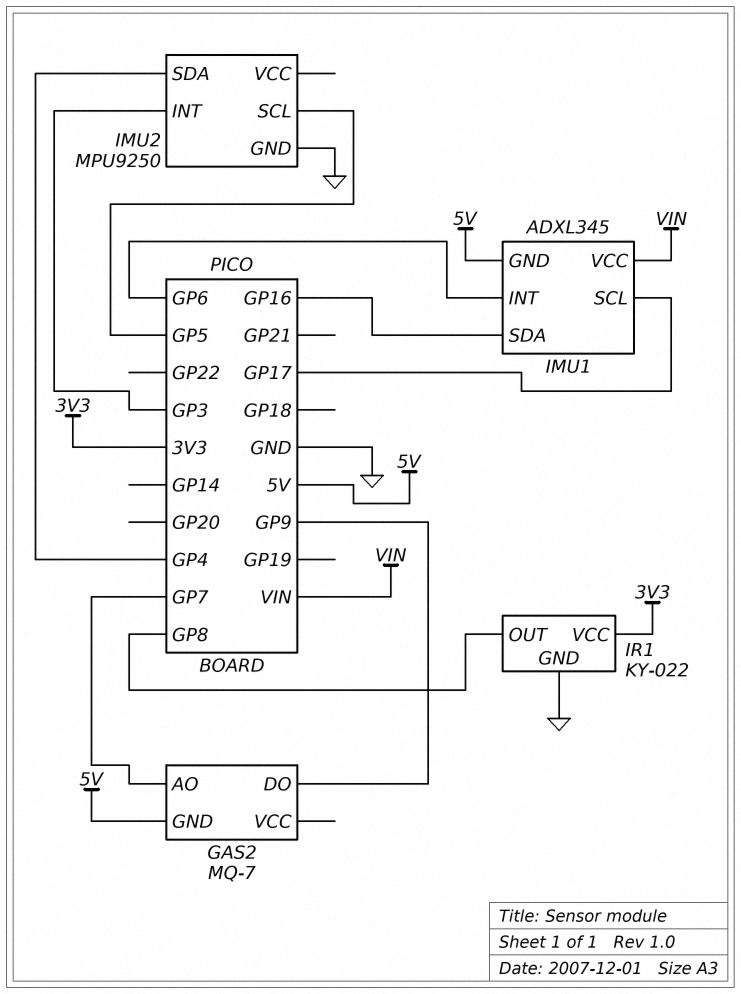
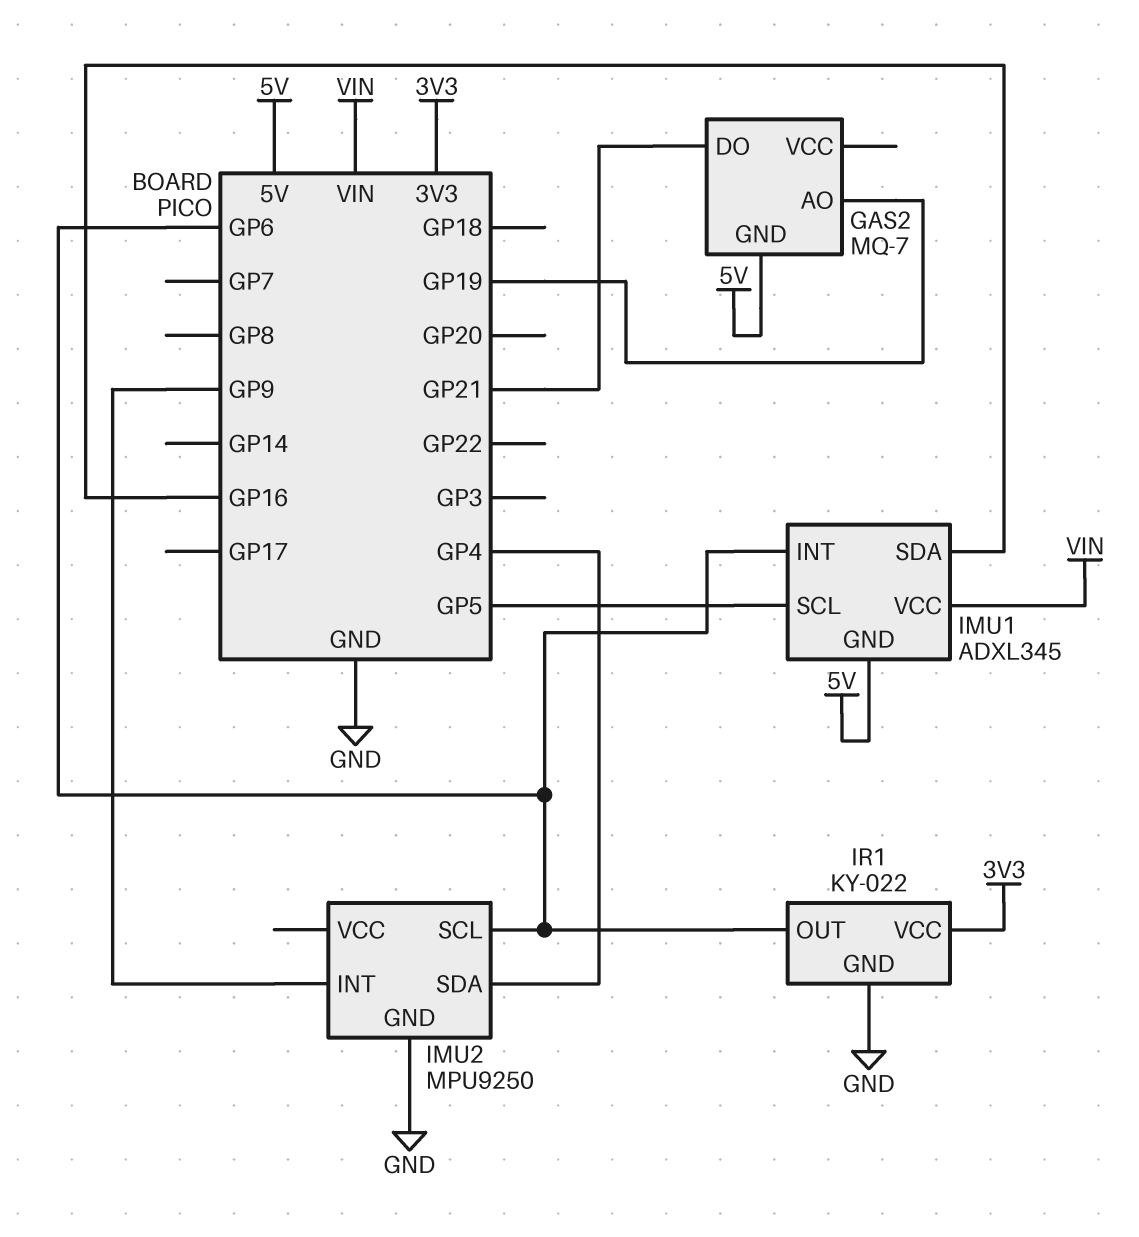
GAS2 pin AO: GP7 -> GP19
GAS2 pin DO: GP9 -> GP21
IMU1 pin SCL: GP17 -> GP5
IMU2 pin INT: GP3 -> GP9
IMU2 pin SCL: GP5 -> GP6
IR1 pin OUT: GP8 -> GP6

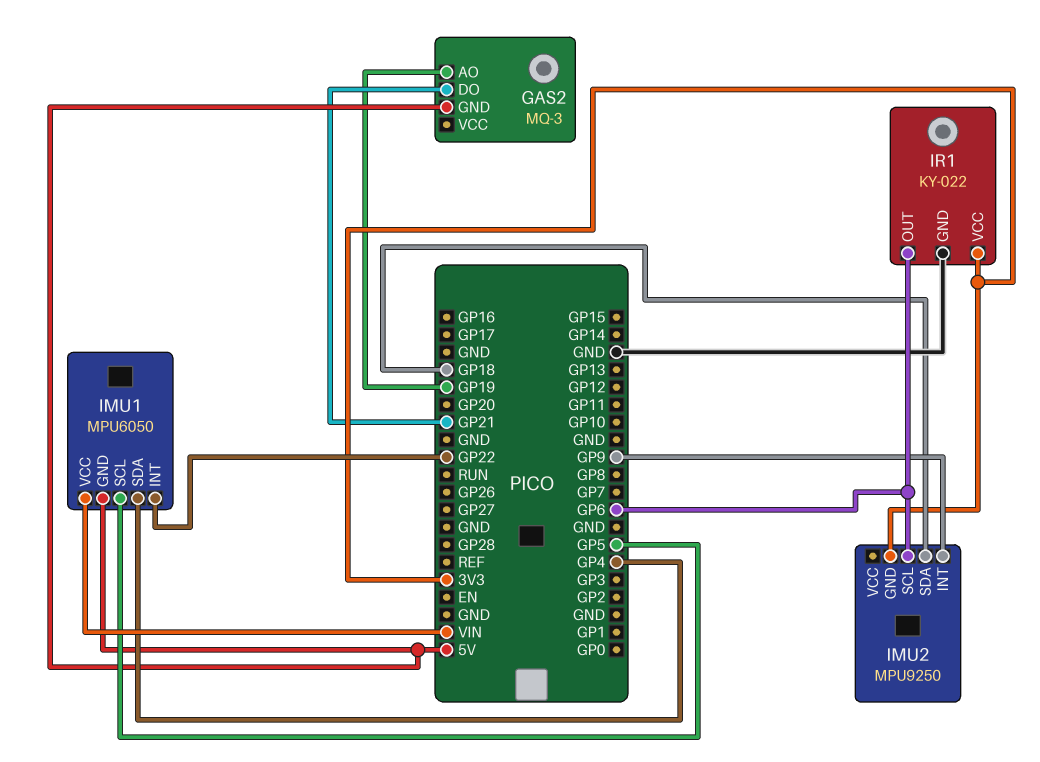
GAS2: MQ-7 -> MQ-3
IMU1: ADXL345 -> MPU6050
IMU1 pin INT: GP6 -> GP22
IMU1 pin SDA: GP16 -> GP4
IMU2 pin GND: GND -> 3V3
IMU2 pin SDA: GP4 -> GP18

